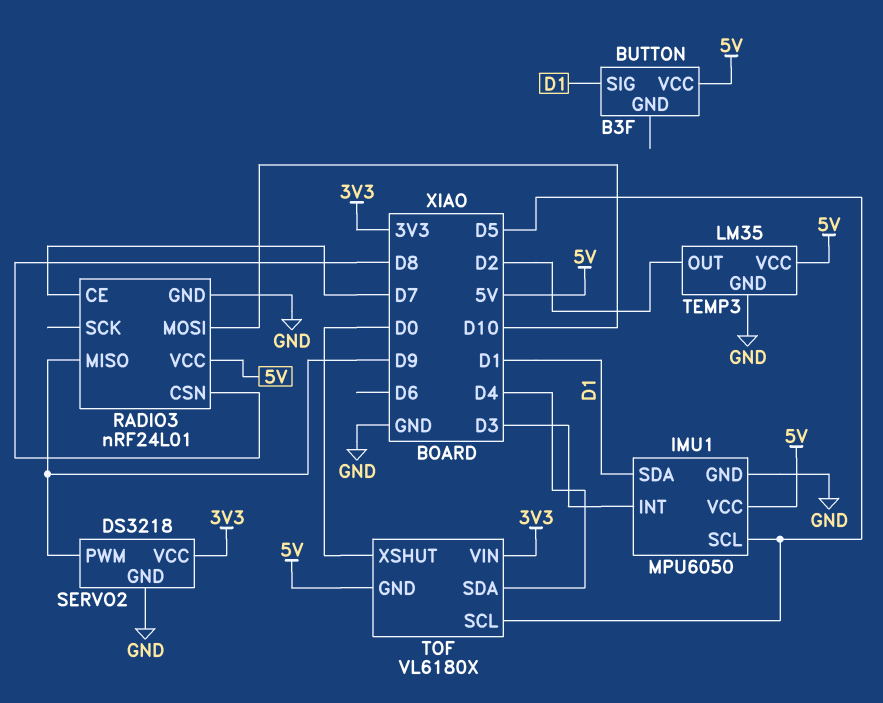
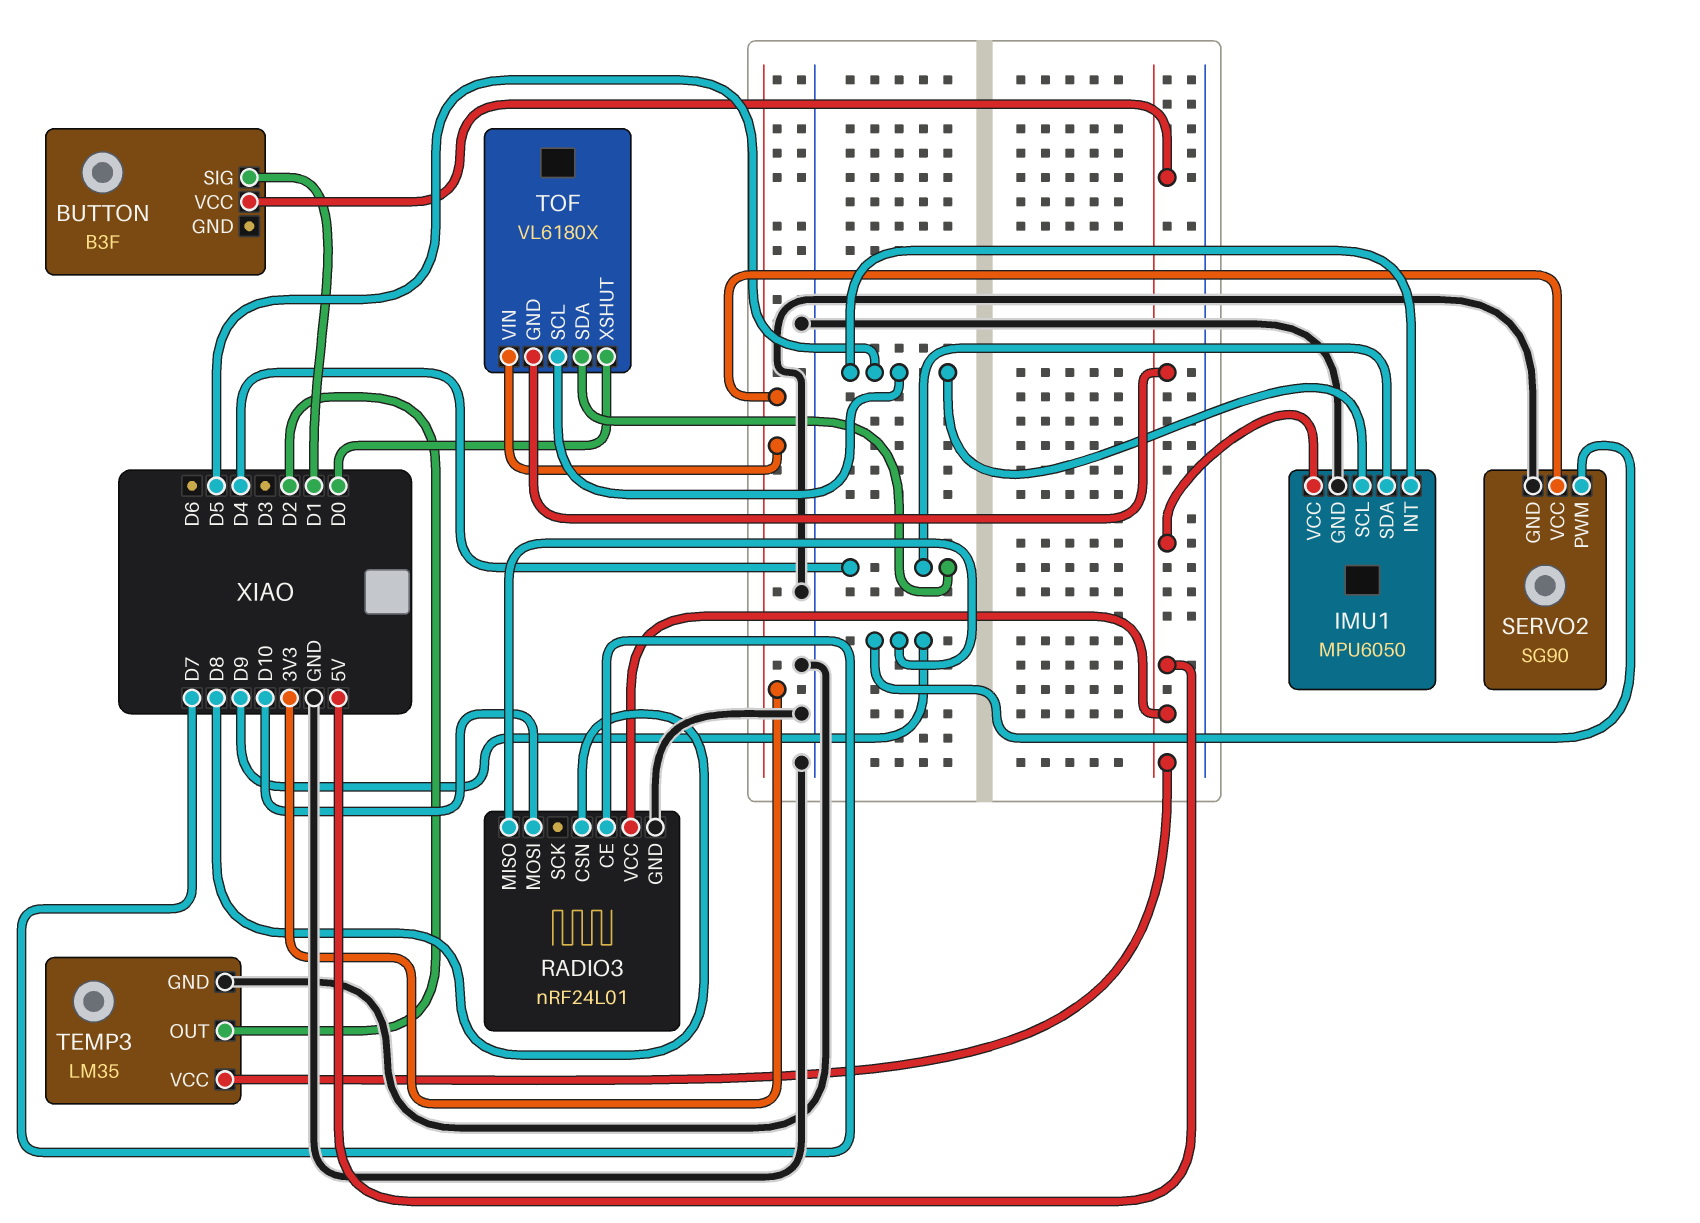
IMU1 pin INT: D3 -> D5
IMU1 pin SDA: D1 -> D4
SERVO2: DS3218 -> SG90

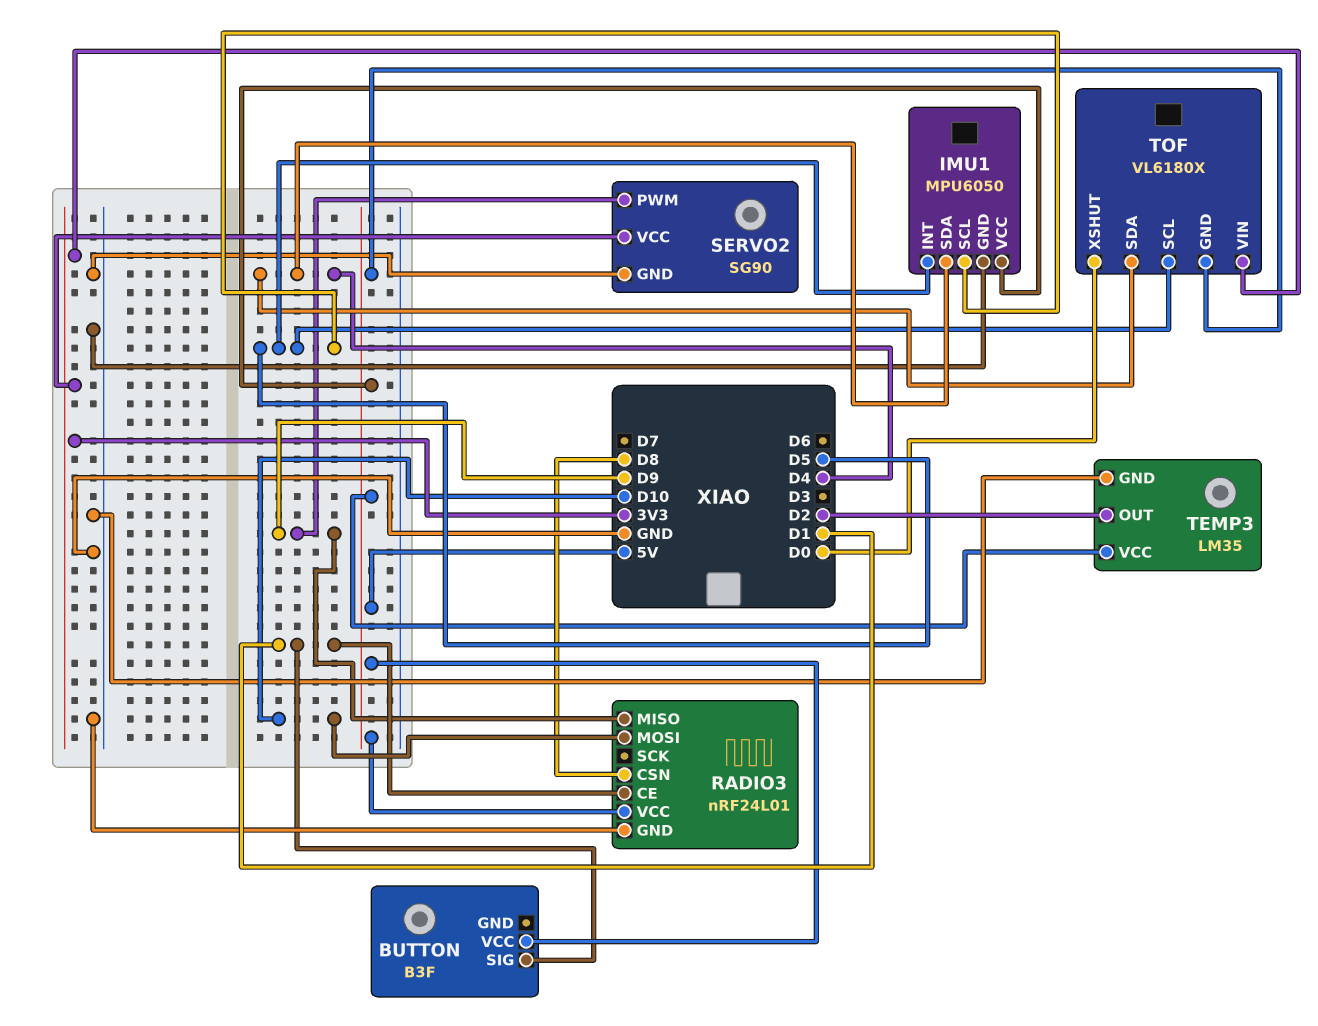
RADIO3 pin CE: D7 -> D1

